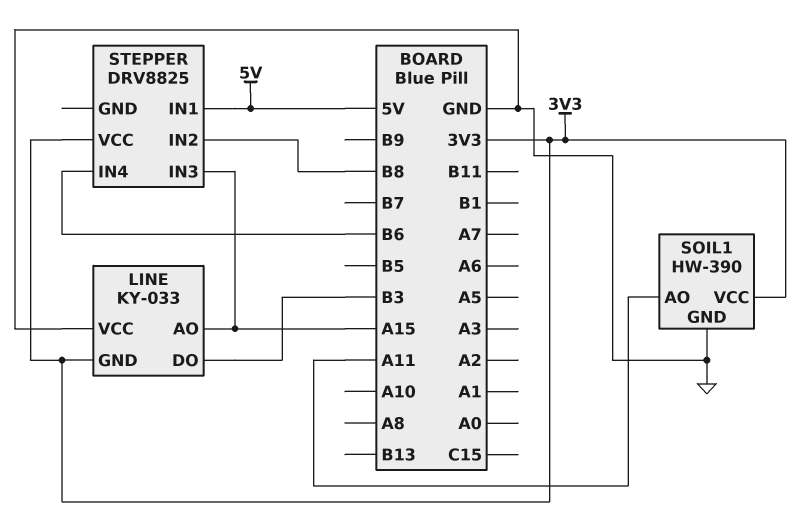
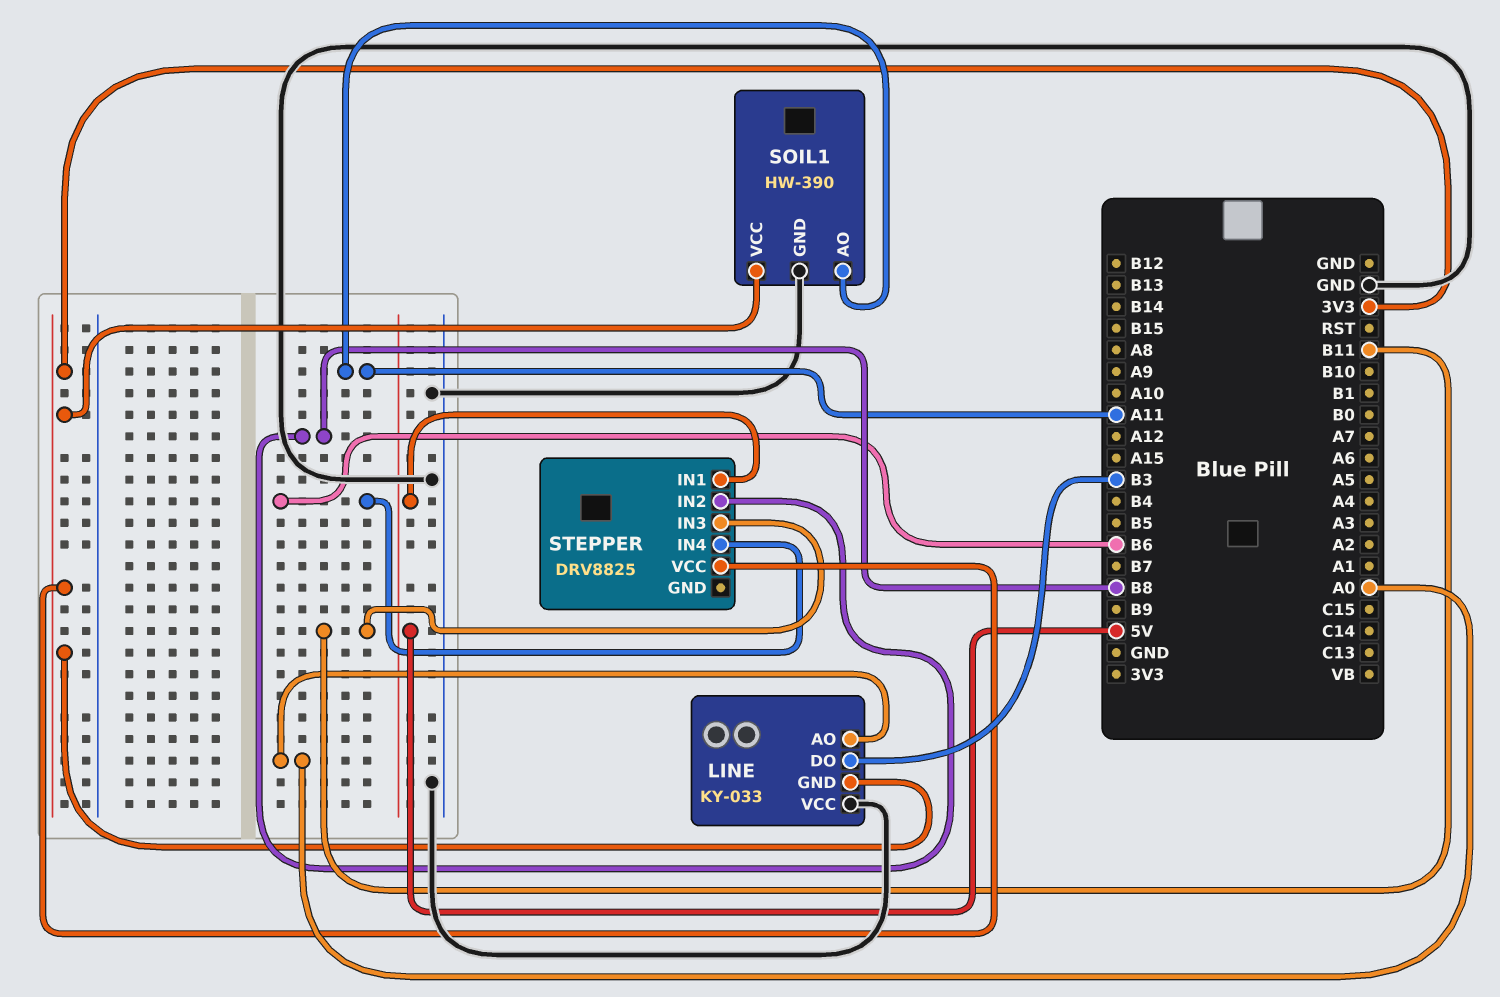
LINE pin AO: A15 -> A0
STEPPER pin IN3: A15 -> B11

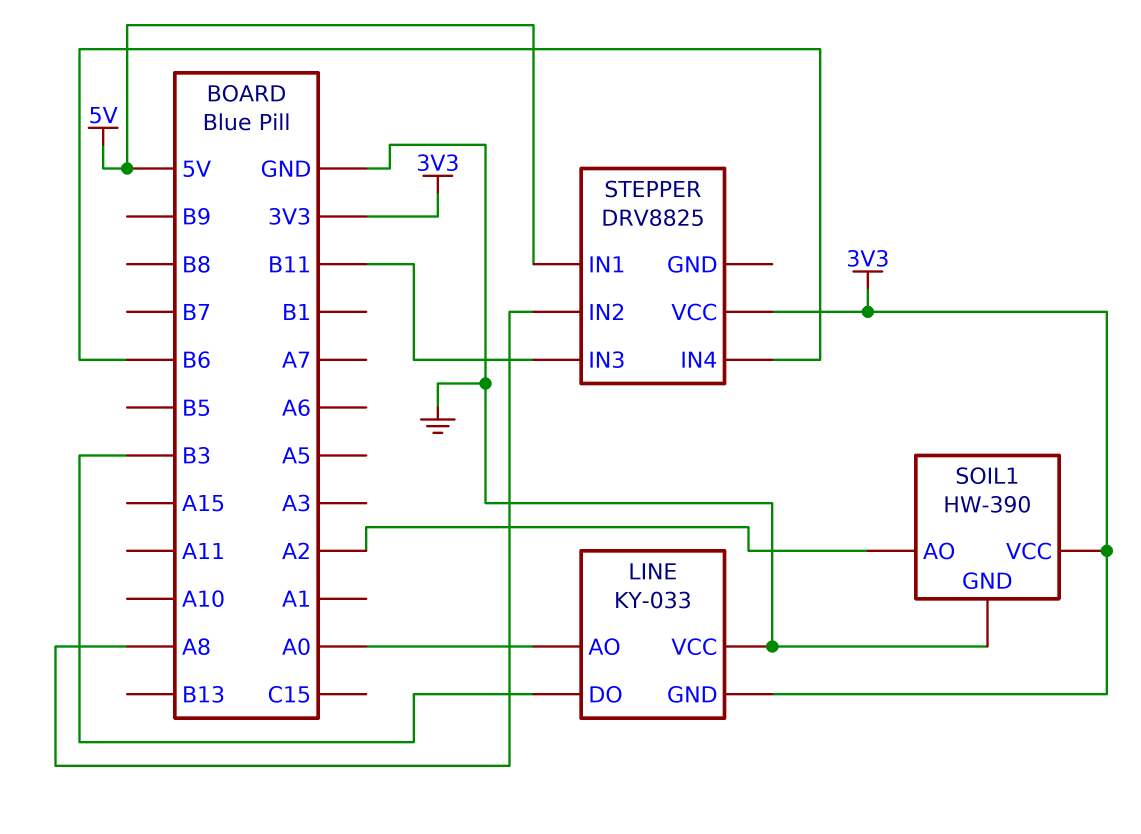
SOIL1 pin AO: A11 -> A2
STEPPER pin IN2: B8 -> A8

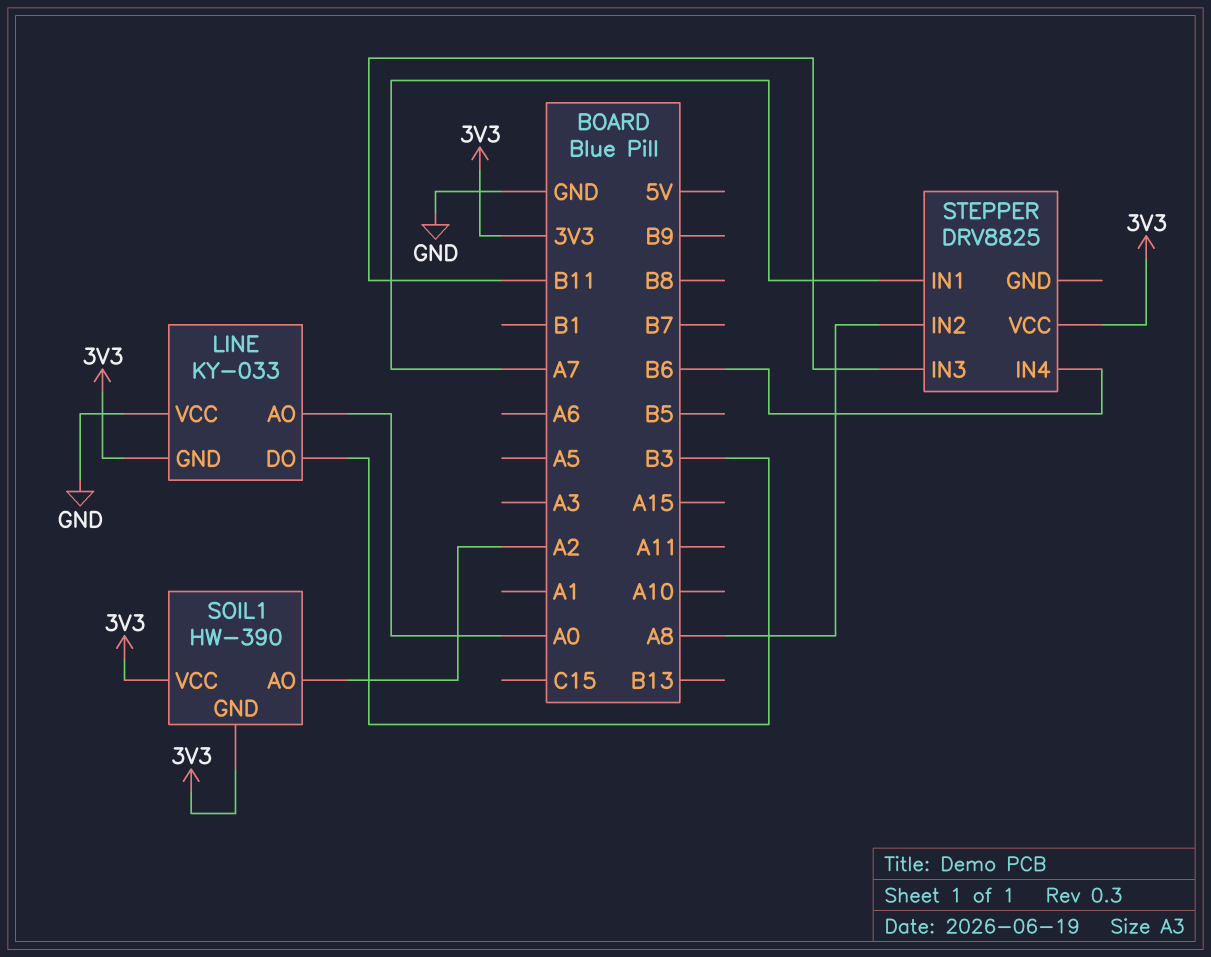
SOIL1 pin GND: GND -> 3V3
STEPPER pin IN1: 5V -> A7

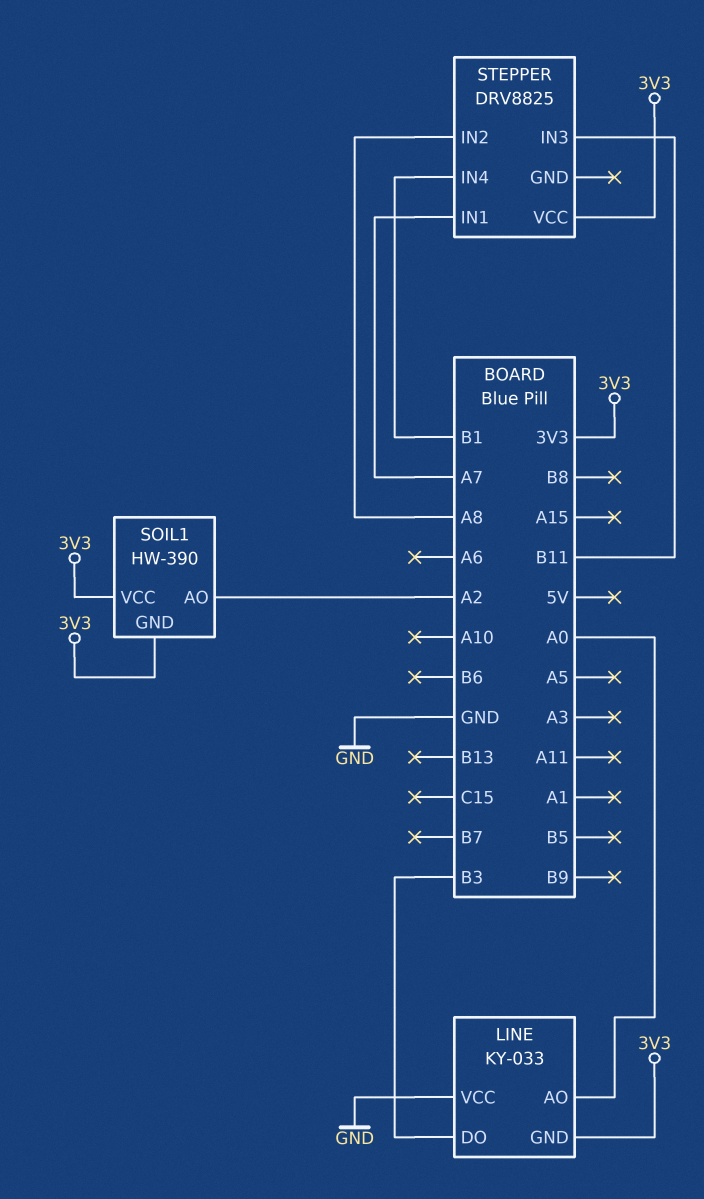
STEPPER pin IN4: B6 -> B1

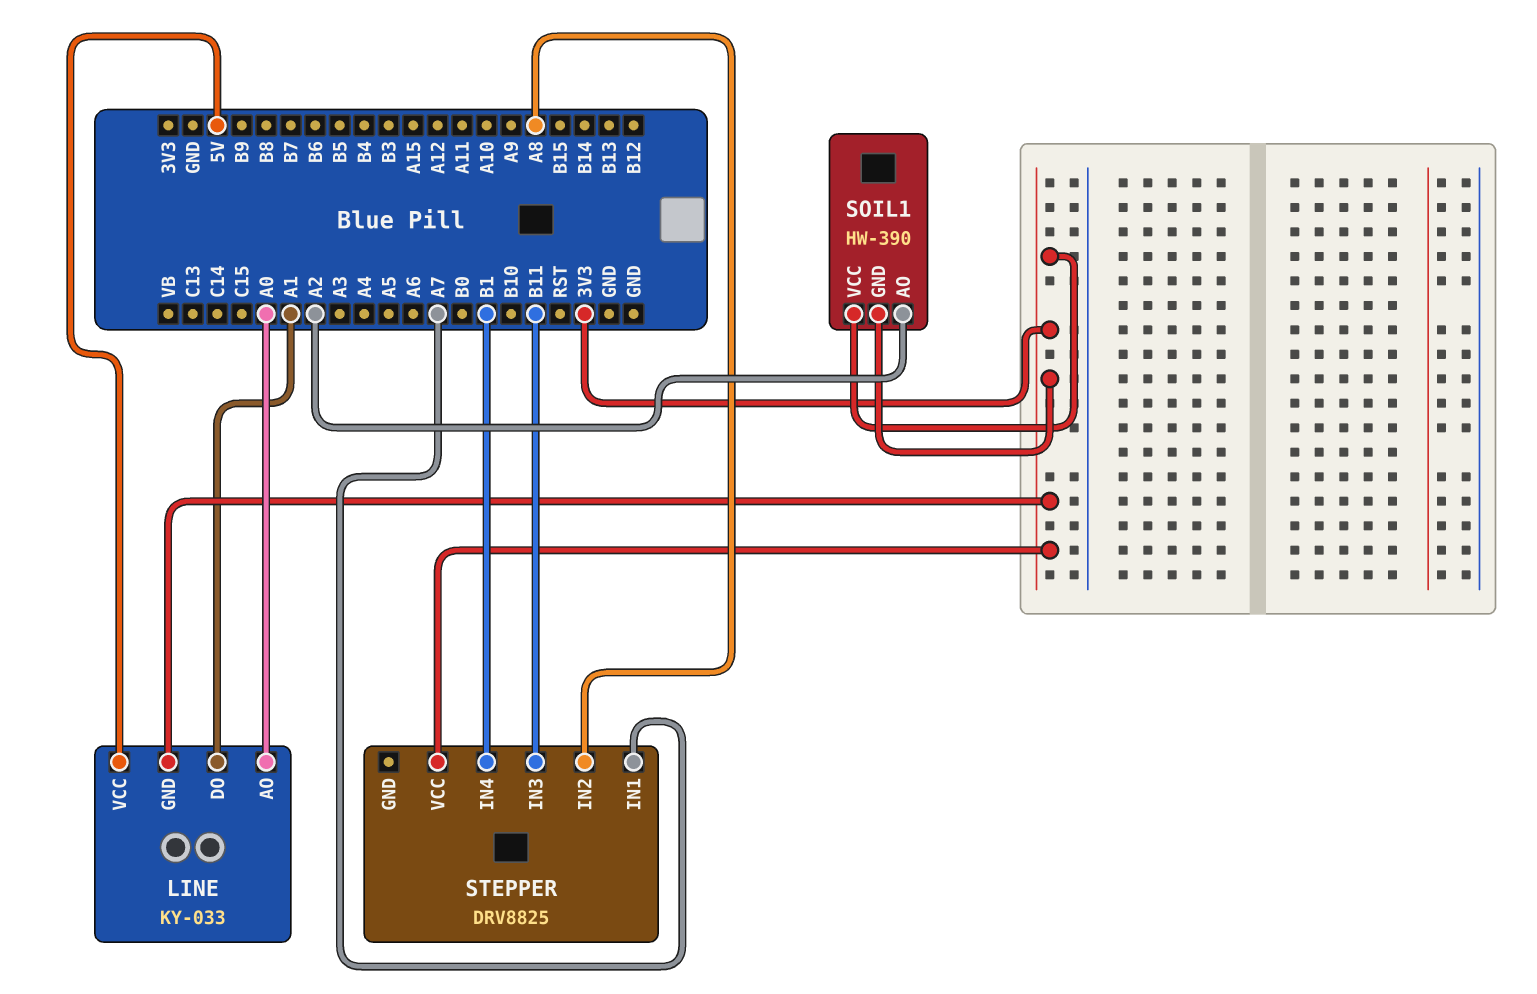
LINE pin DO: B3 -> A1
LINE pin VCC: GND -> 5V

